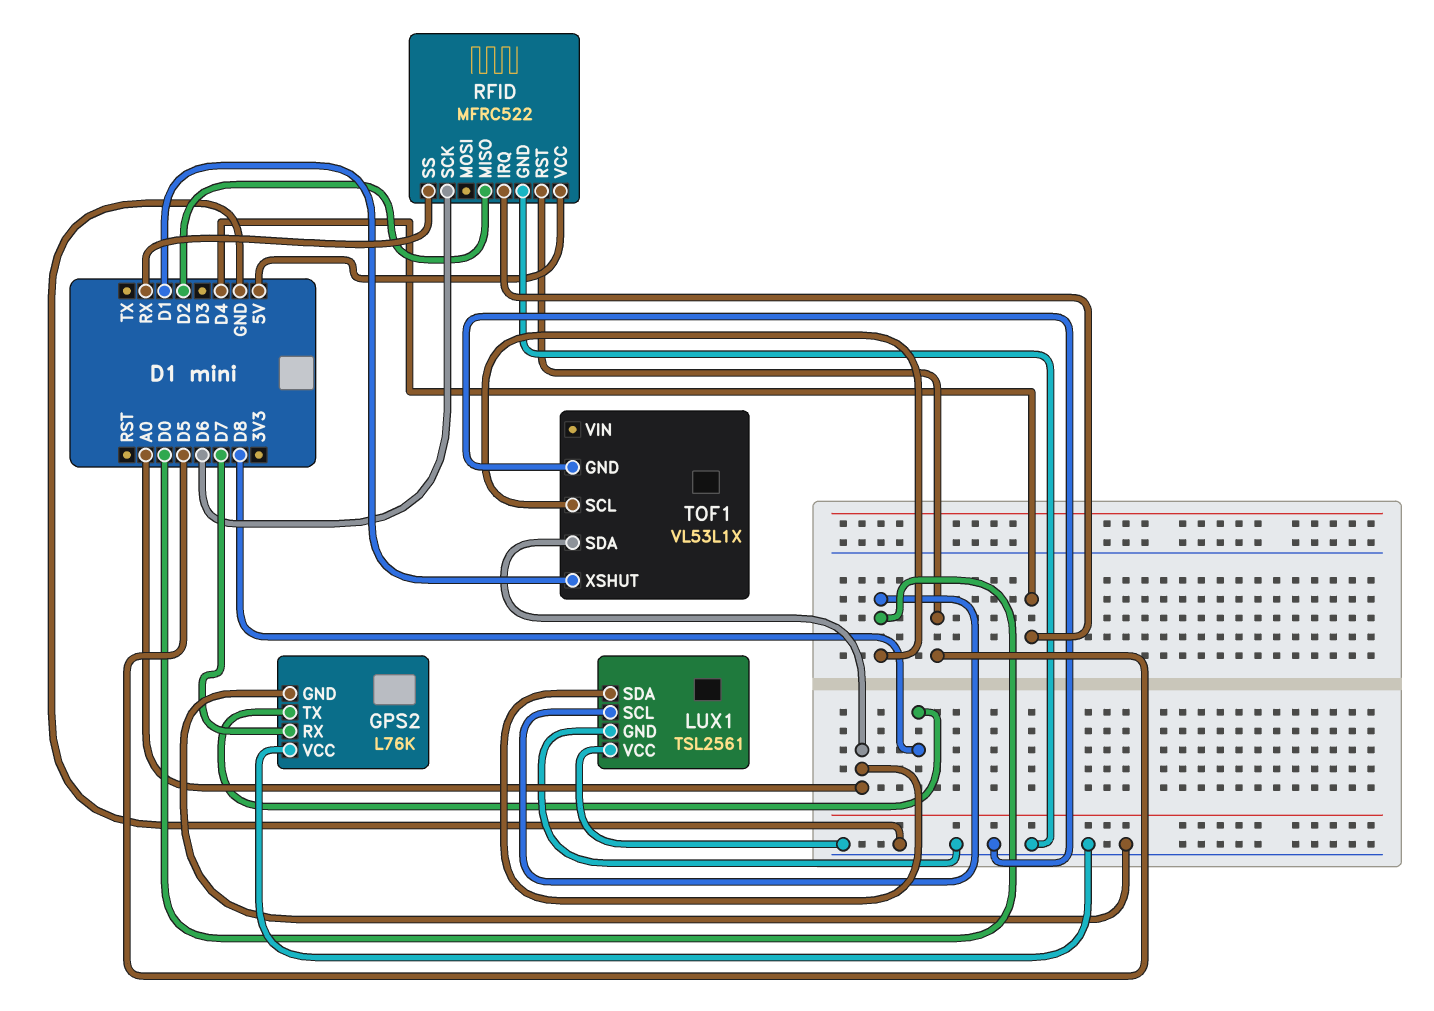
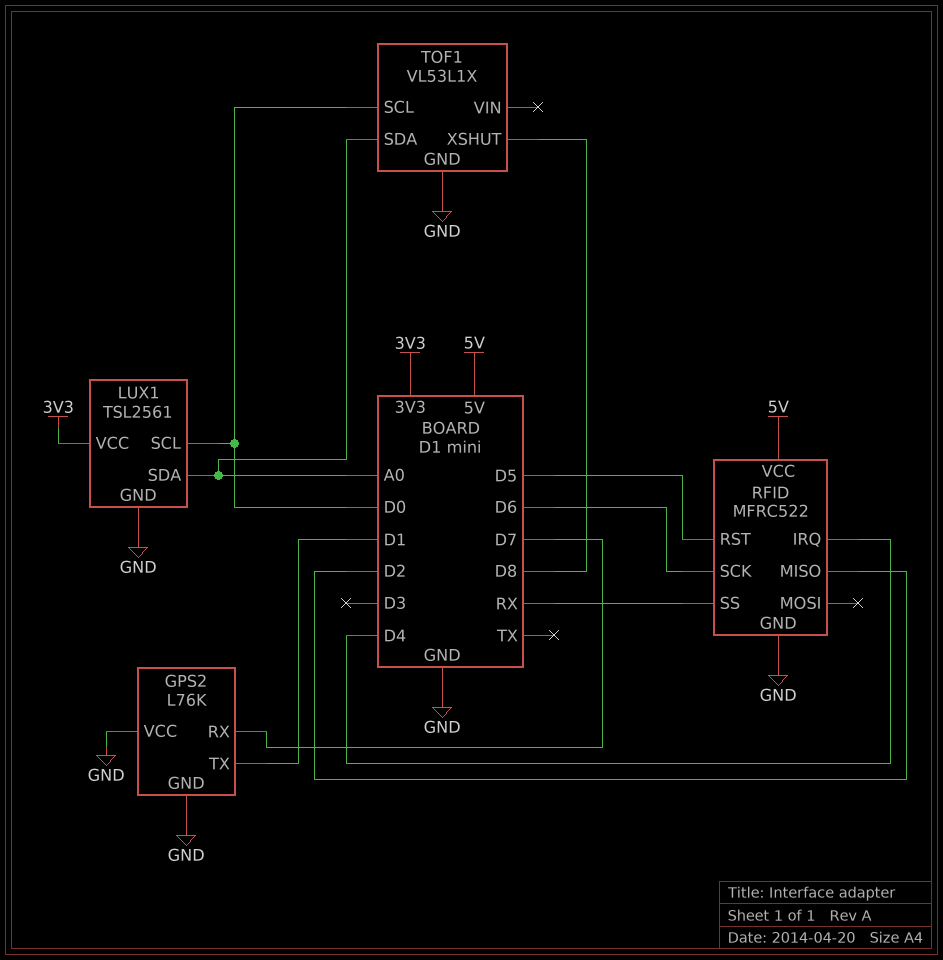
GPS2 pin TX: D8 -> D1
LUX1 pin VCC: GND -> 3V3
TOF1 pin XSHUT: D1 -> D8

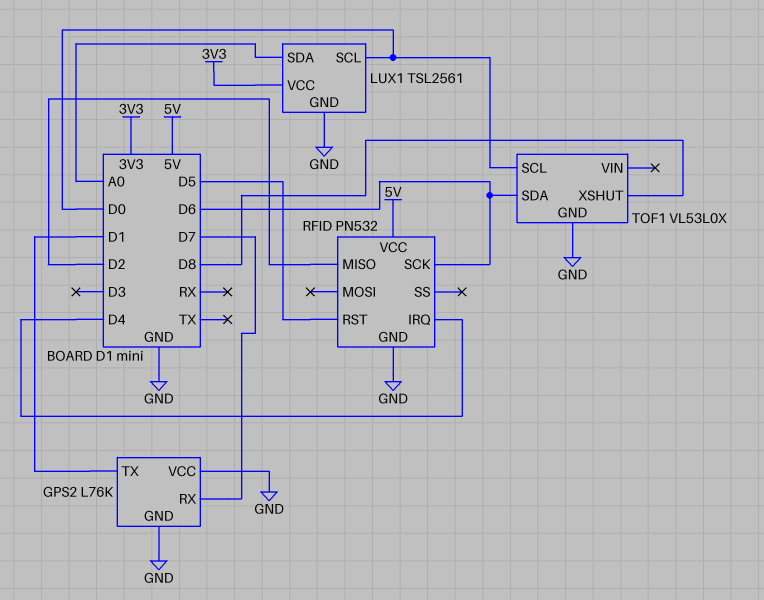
RFID: MFRC522 -> PN532
RFID pin SS: RX -> none
TOF1: VL53L1X -> VL53L0X
TOF1 pin SDA: A0 -> D6

